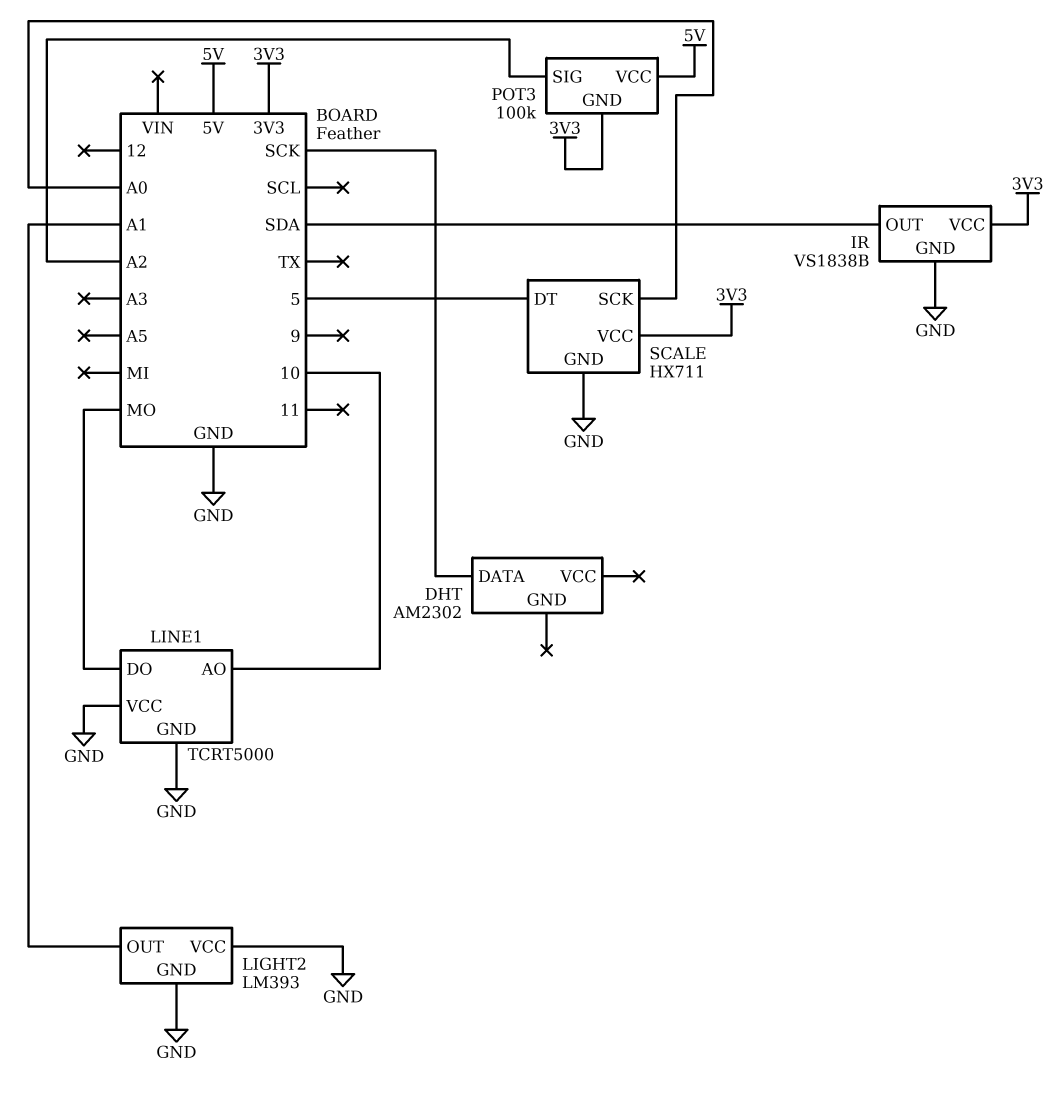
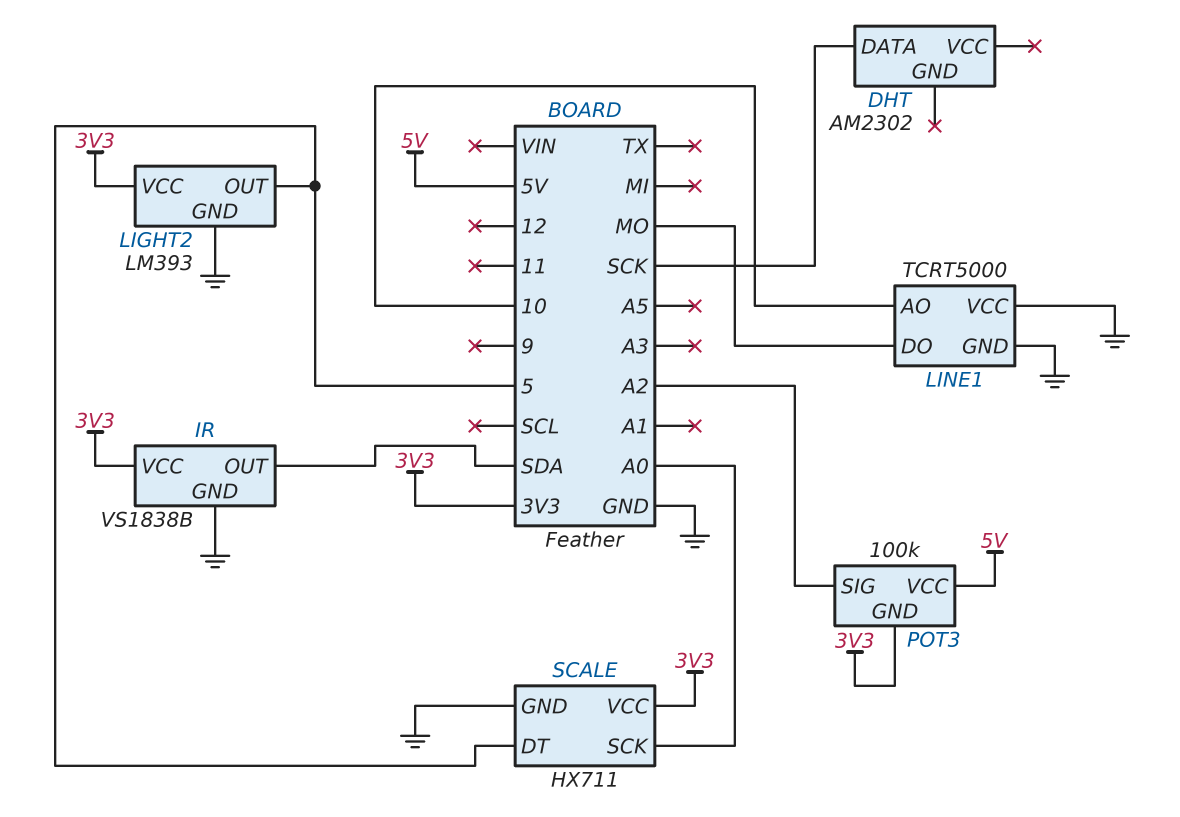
LIGHT2 pin OUT: A1 -> 5
LIGHT2 pin VCC: GND -> 3V3

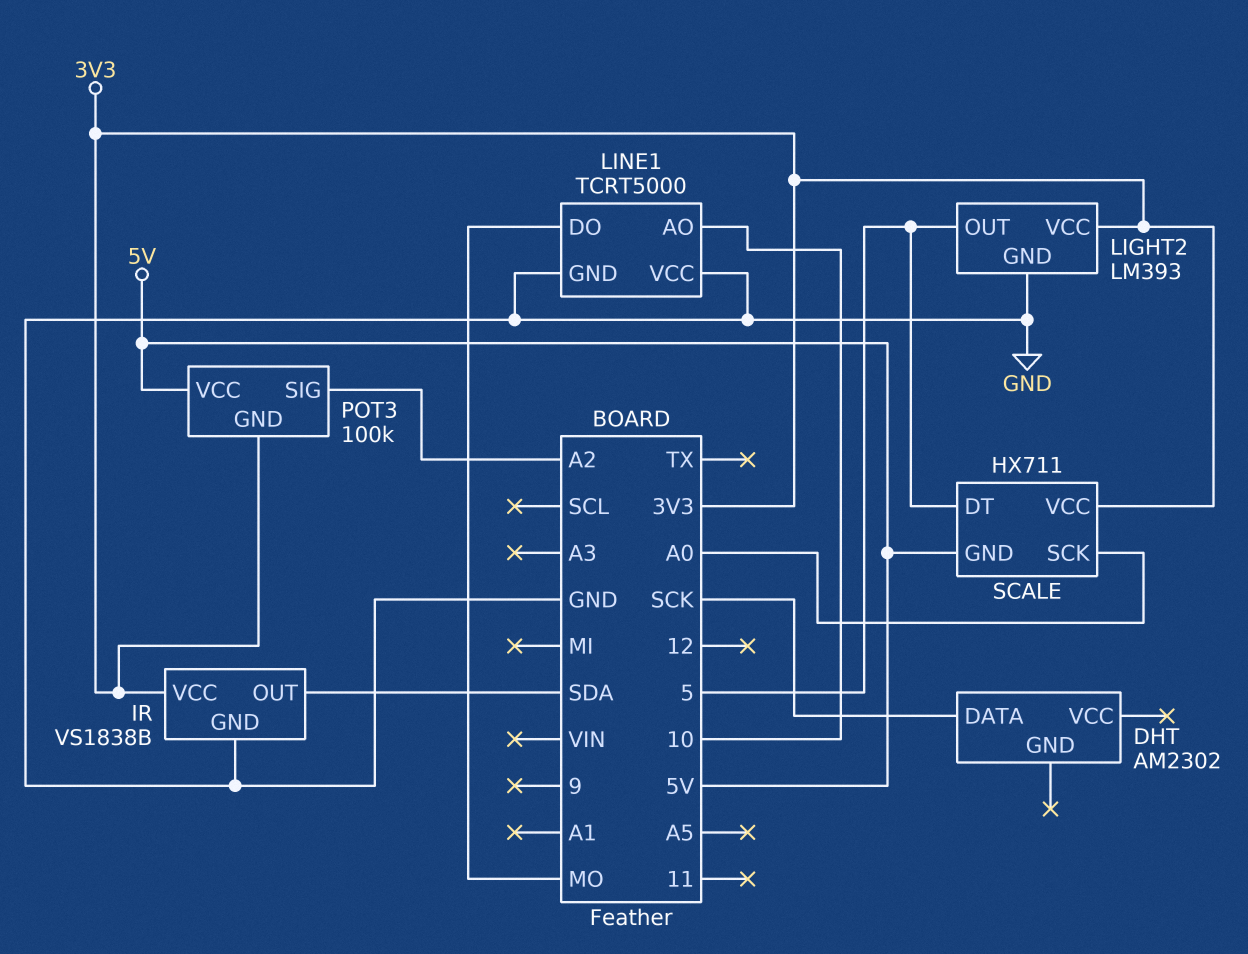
SCALE pin GND: GND -> 5V

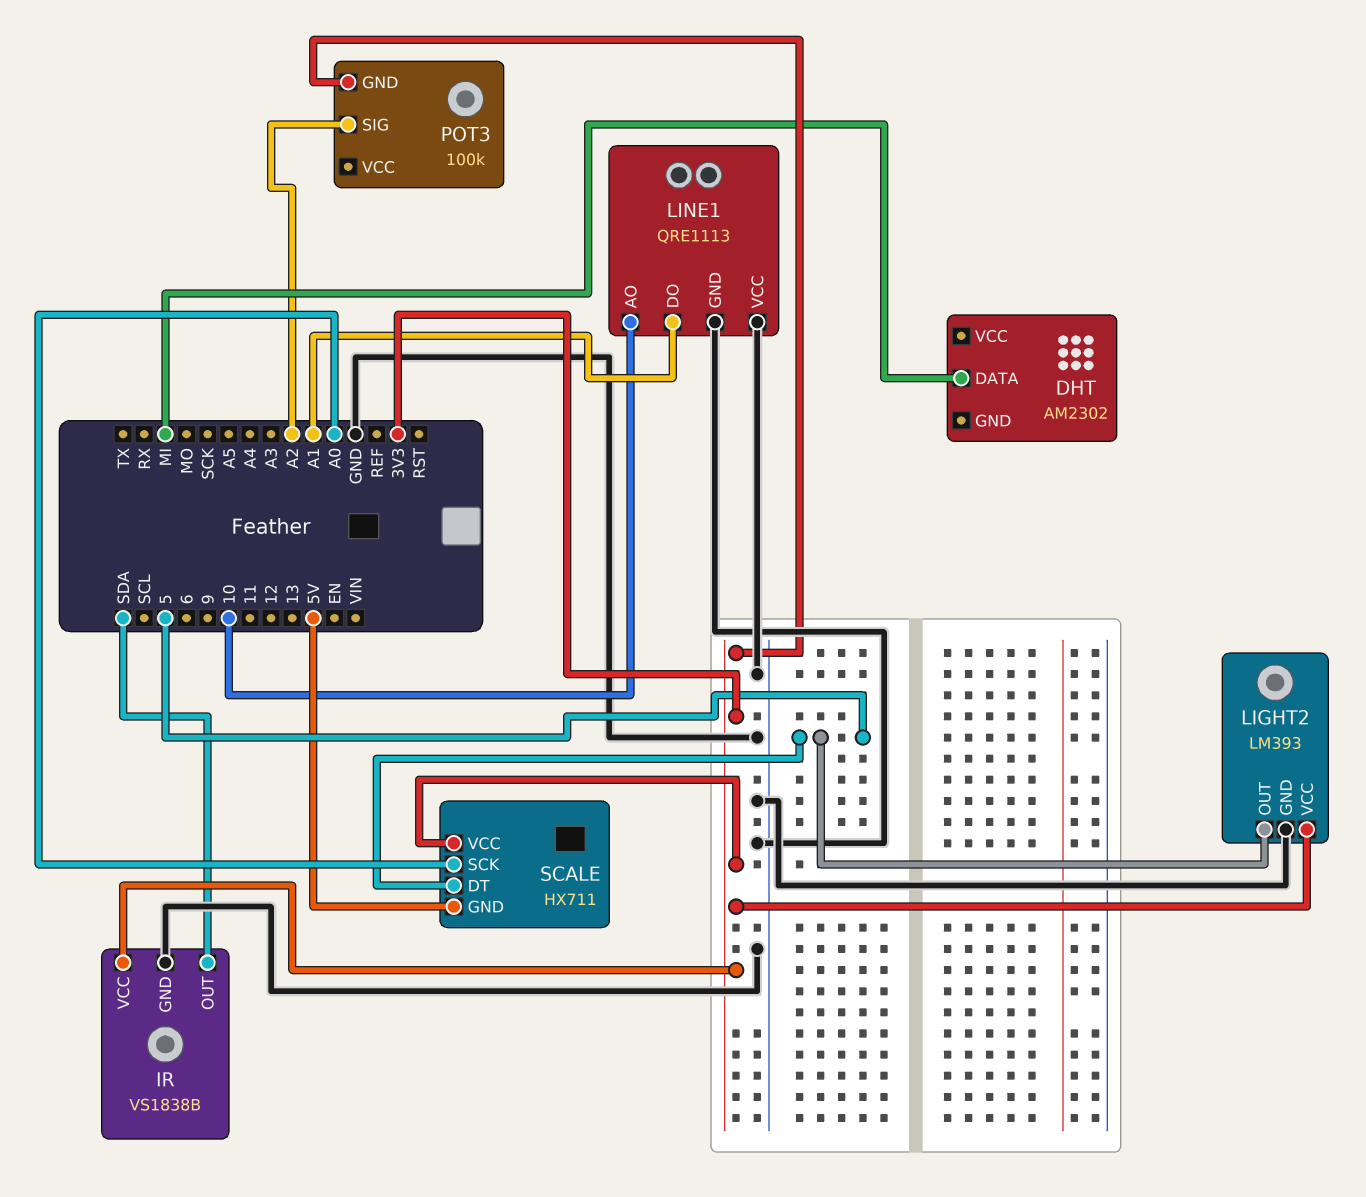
DHT pin DATA: SCK -> MI
LINE1: TCRT5000 -> QRE1113
LINE1 pin DO: MO -> A1
POT3 pin VCC: 5V -> none

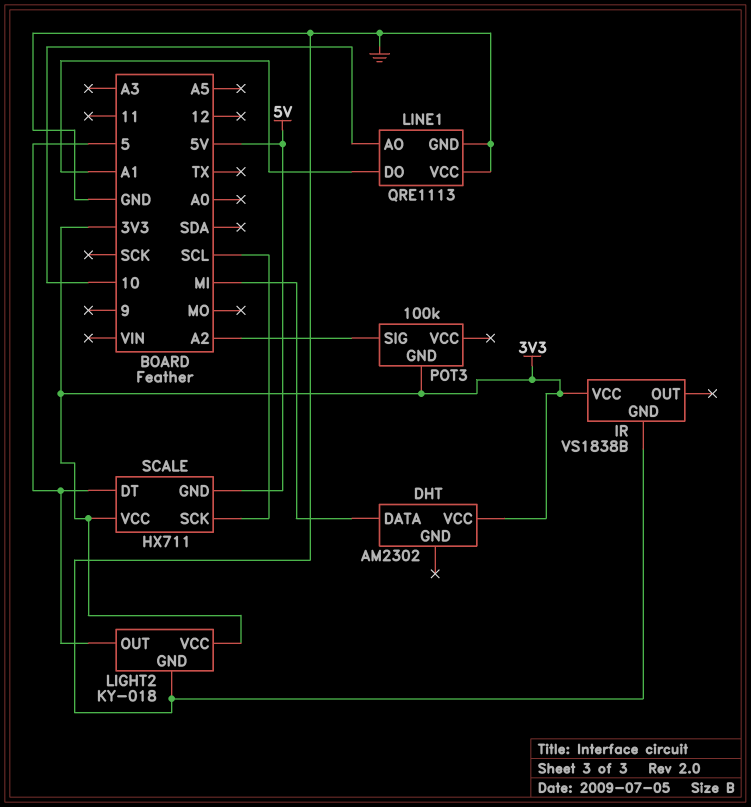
DHT pin VCC: none -> 3V3
IR pin OUT: SDA -> none
LIGHT2: LM393 -> KY-018
SCALE pin SCK: A0 -> SCL

